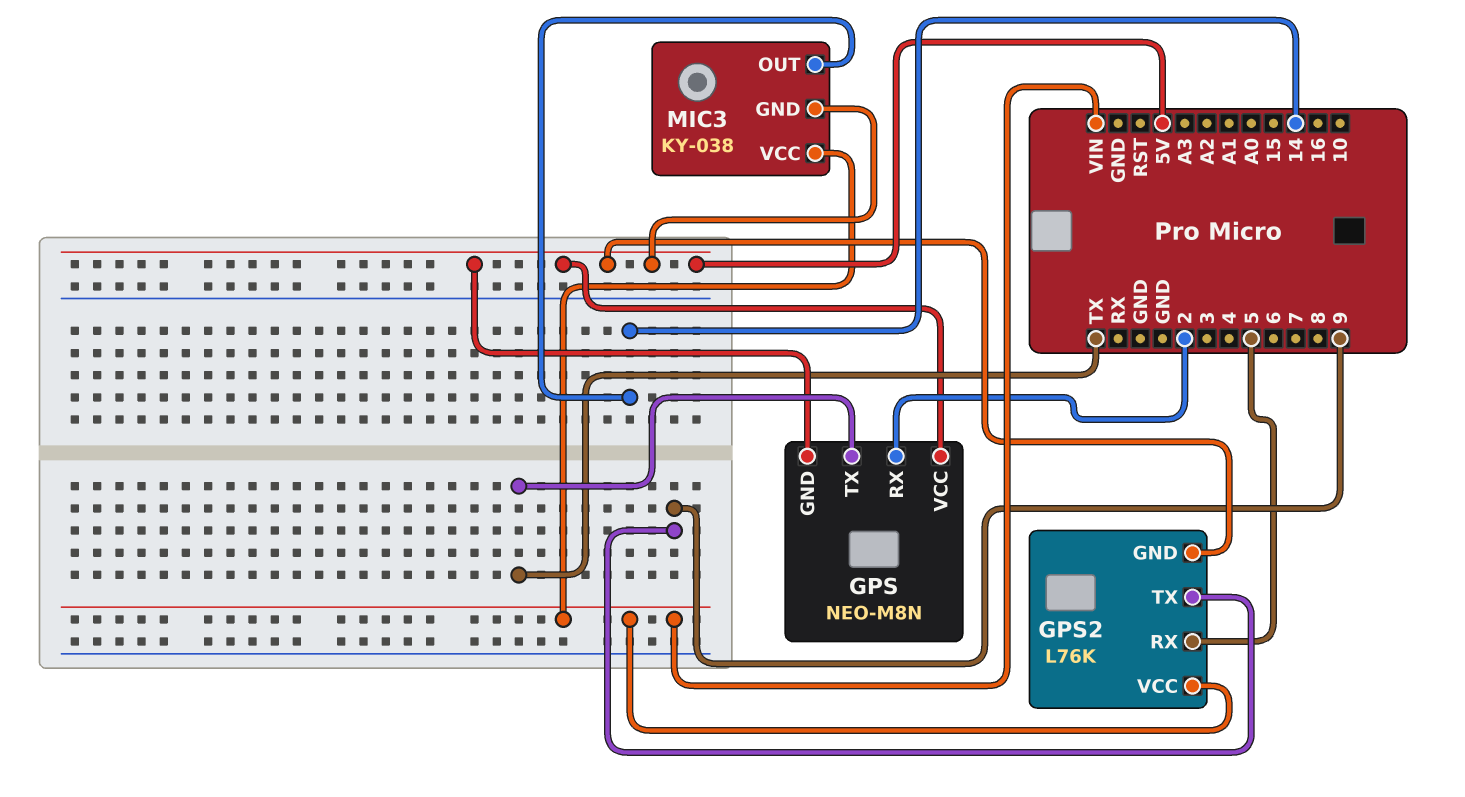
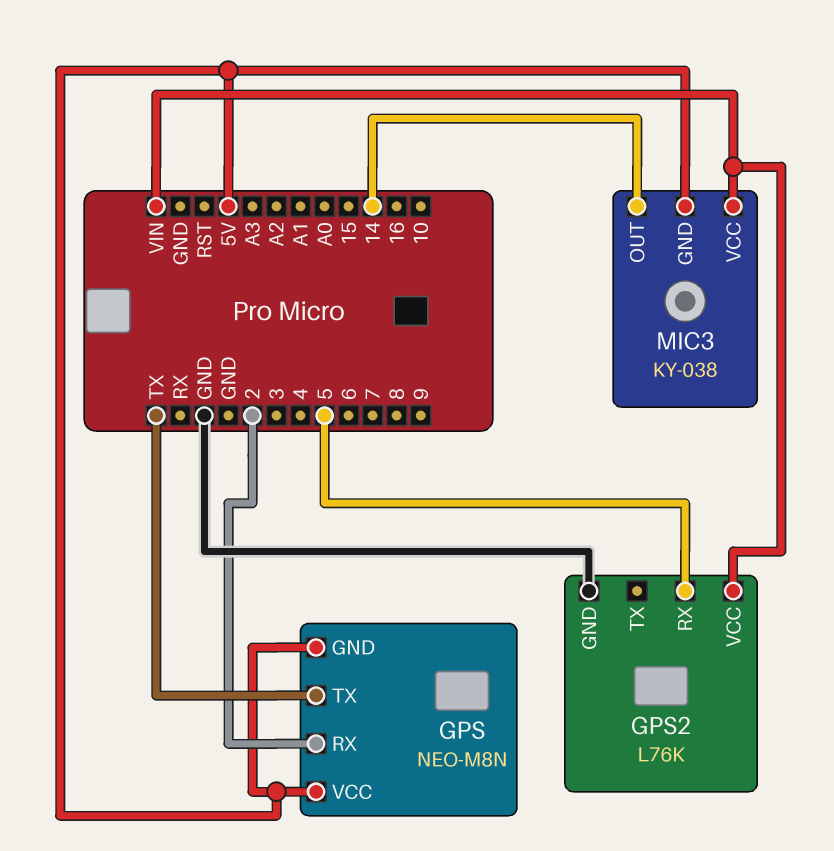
GPS2 pin GND: 5V -> GND
GPS2 pin TX: 9 -> none

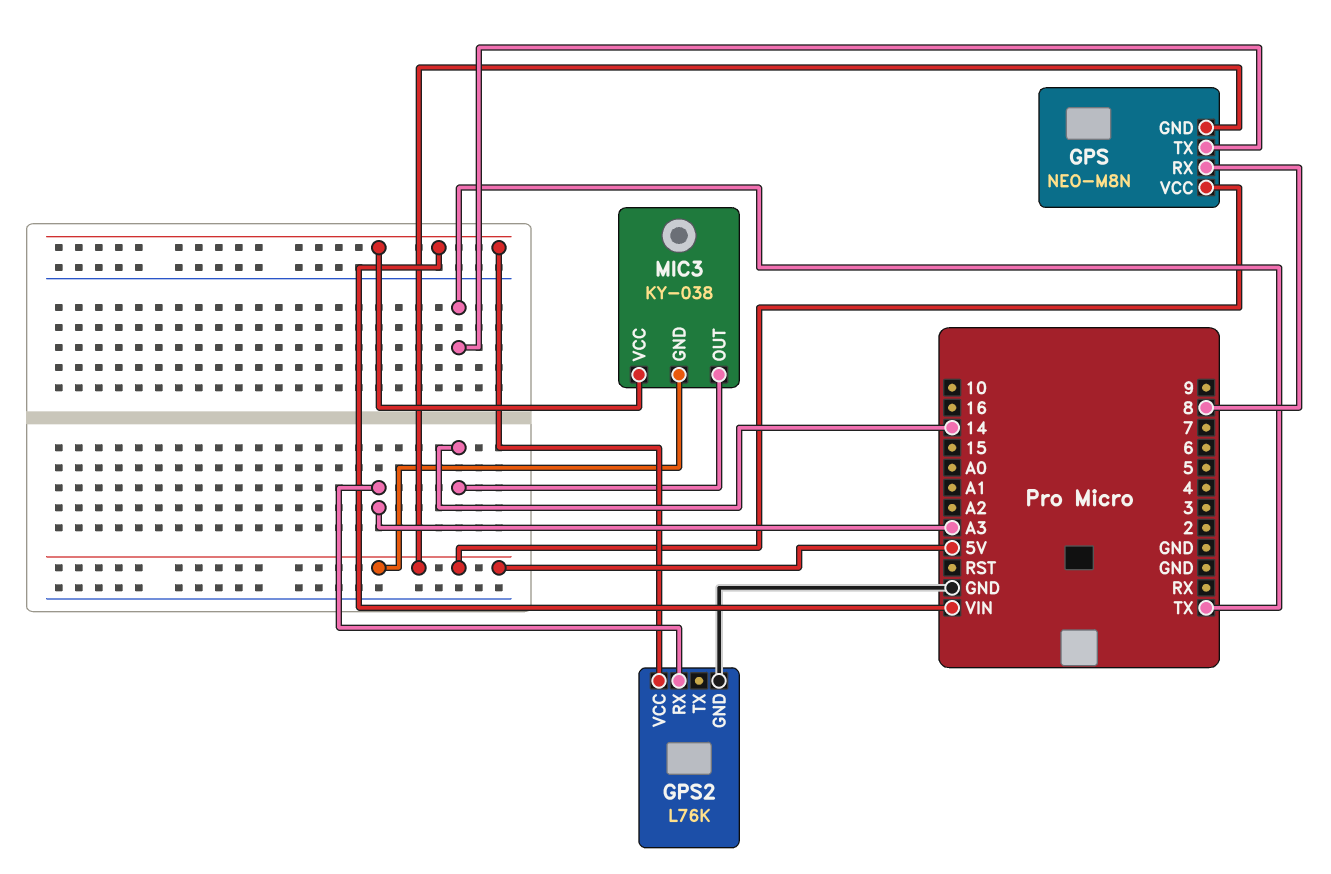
GPS pin RX: 2 -> 8
GPS2 pin RX: 5 -> A3

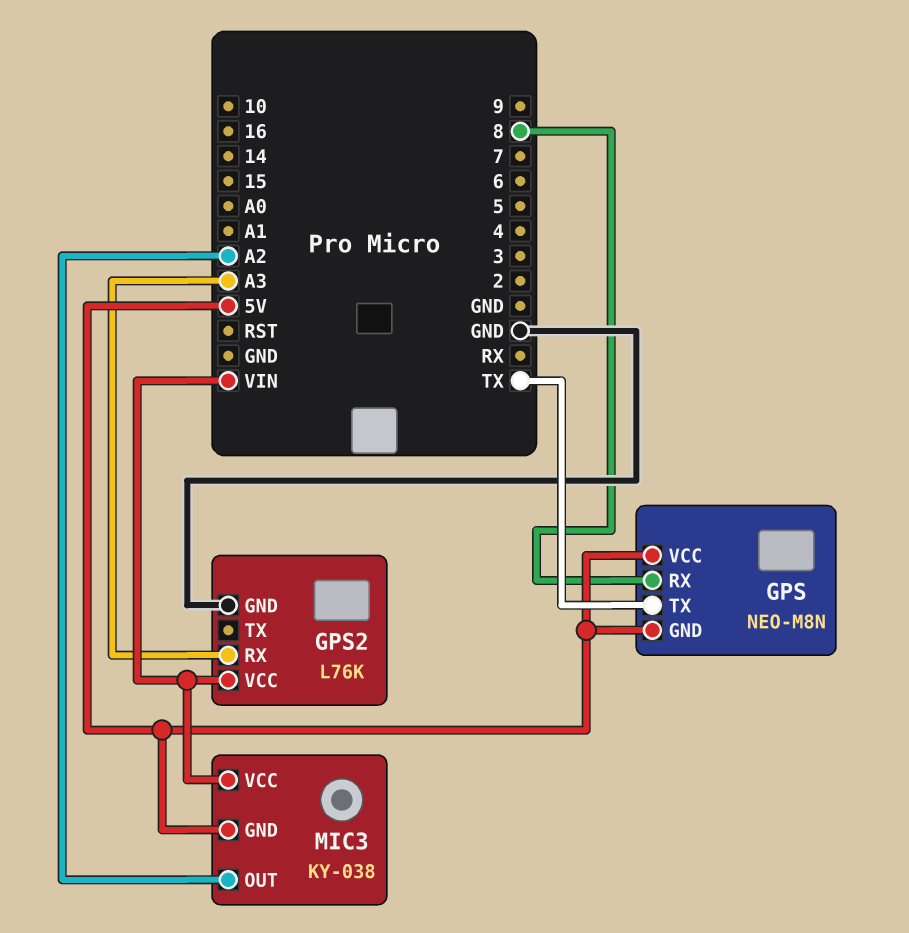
MIC3 pin OUT: 14 -> A2

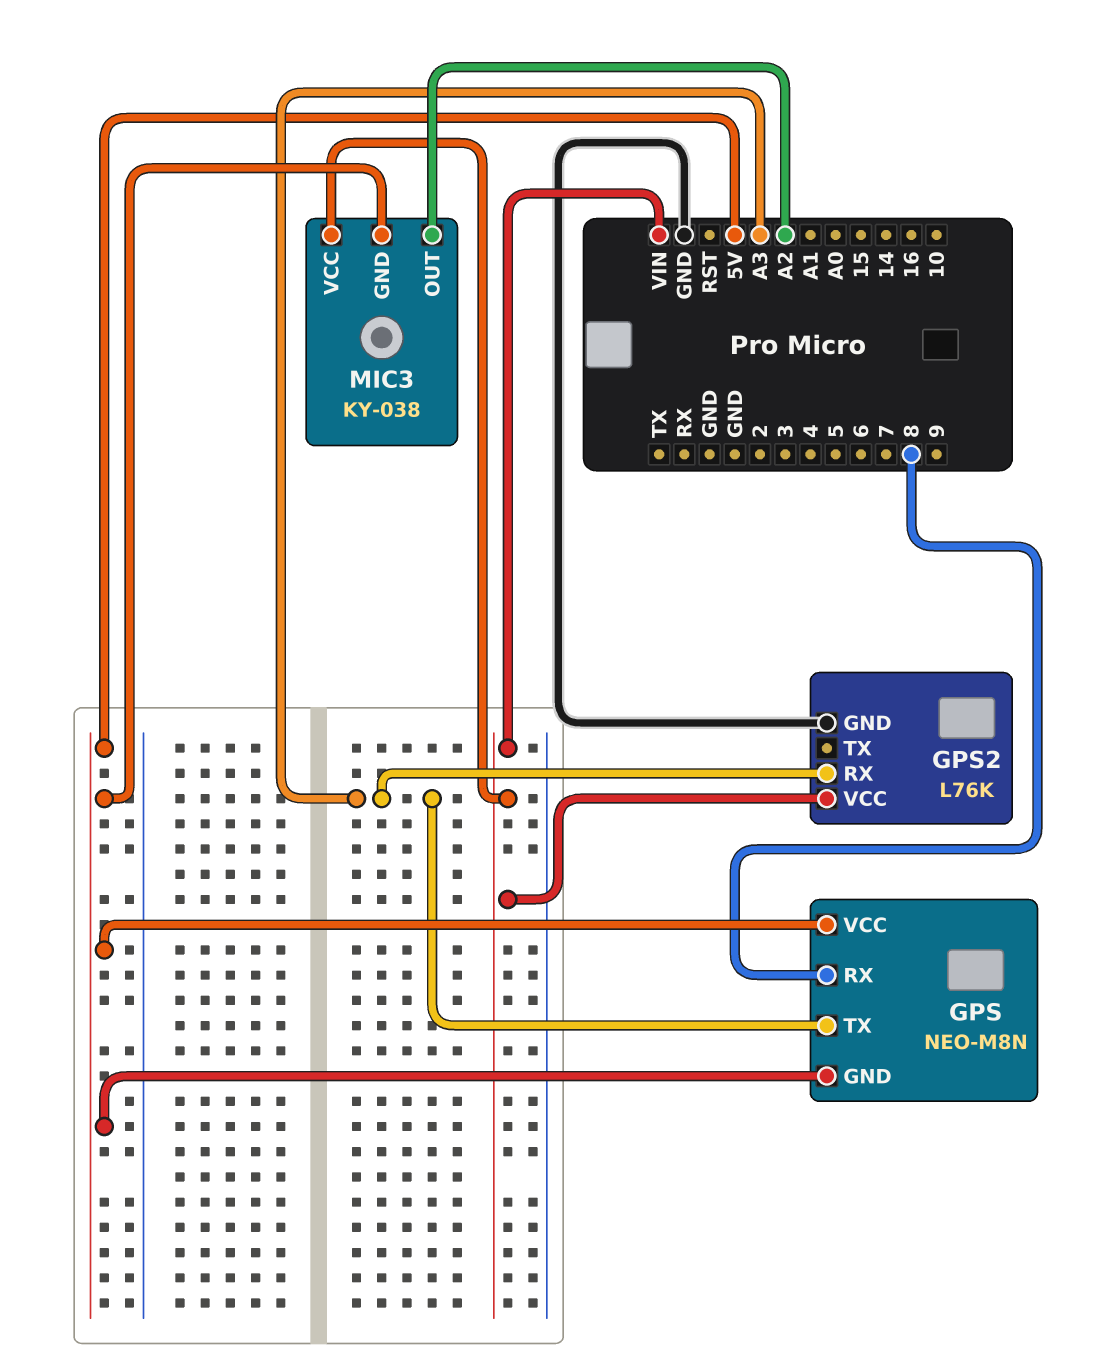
GPS pin TX: TX -> A3

